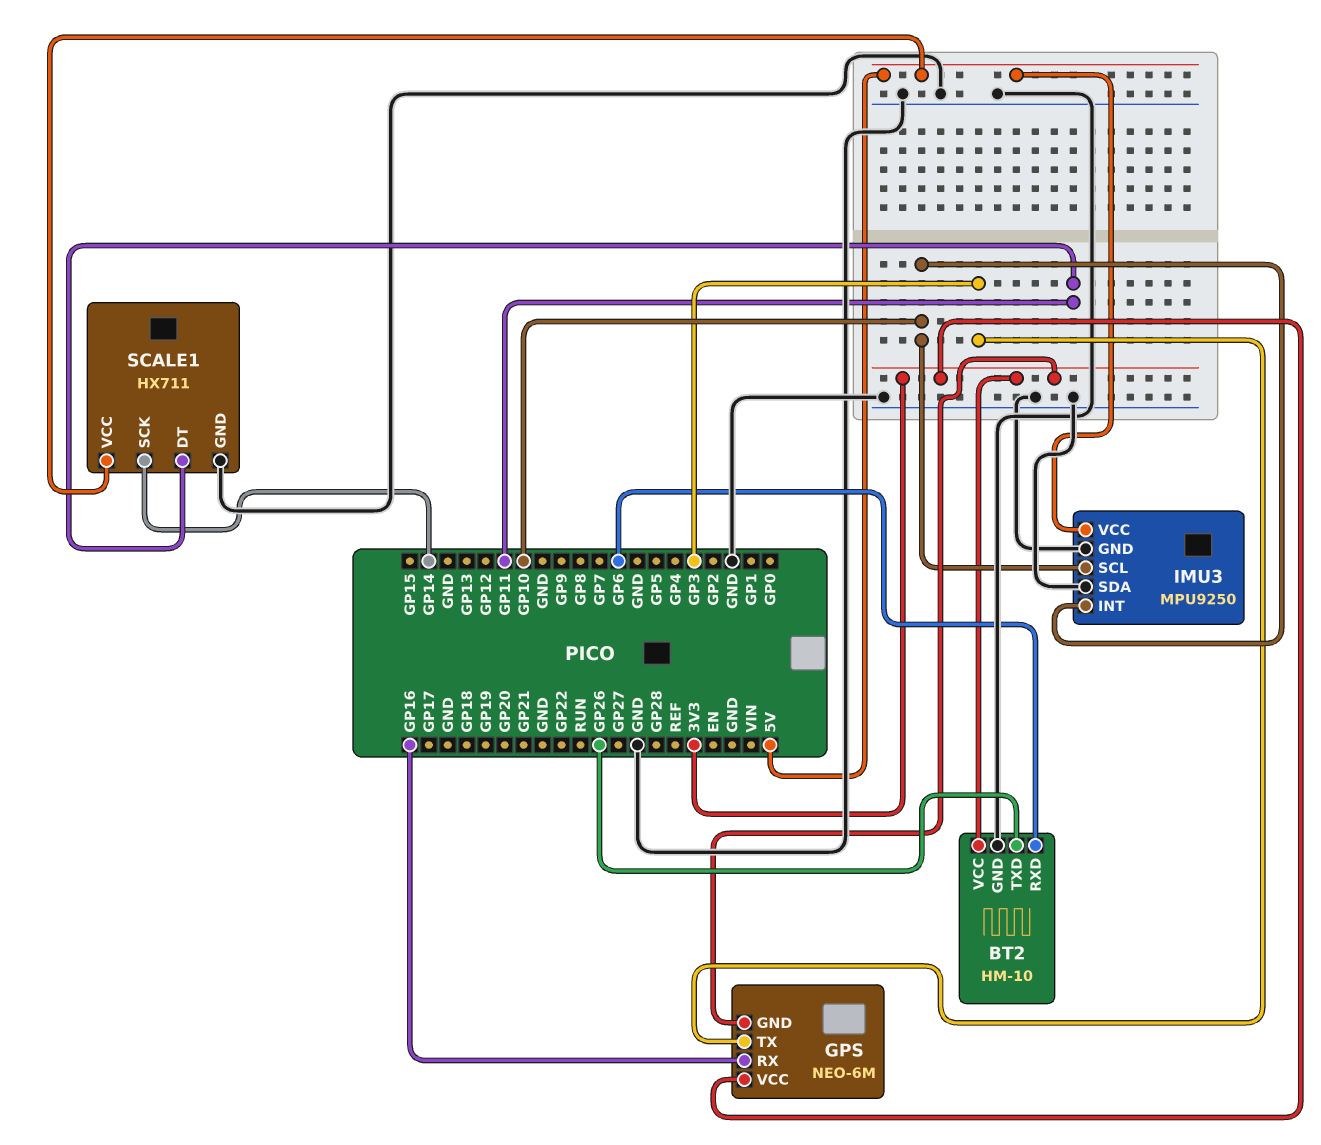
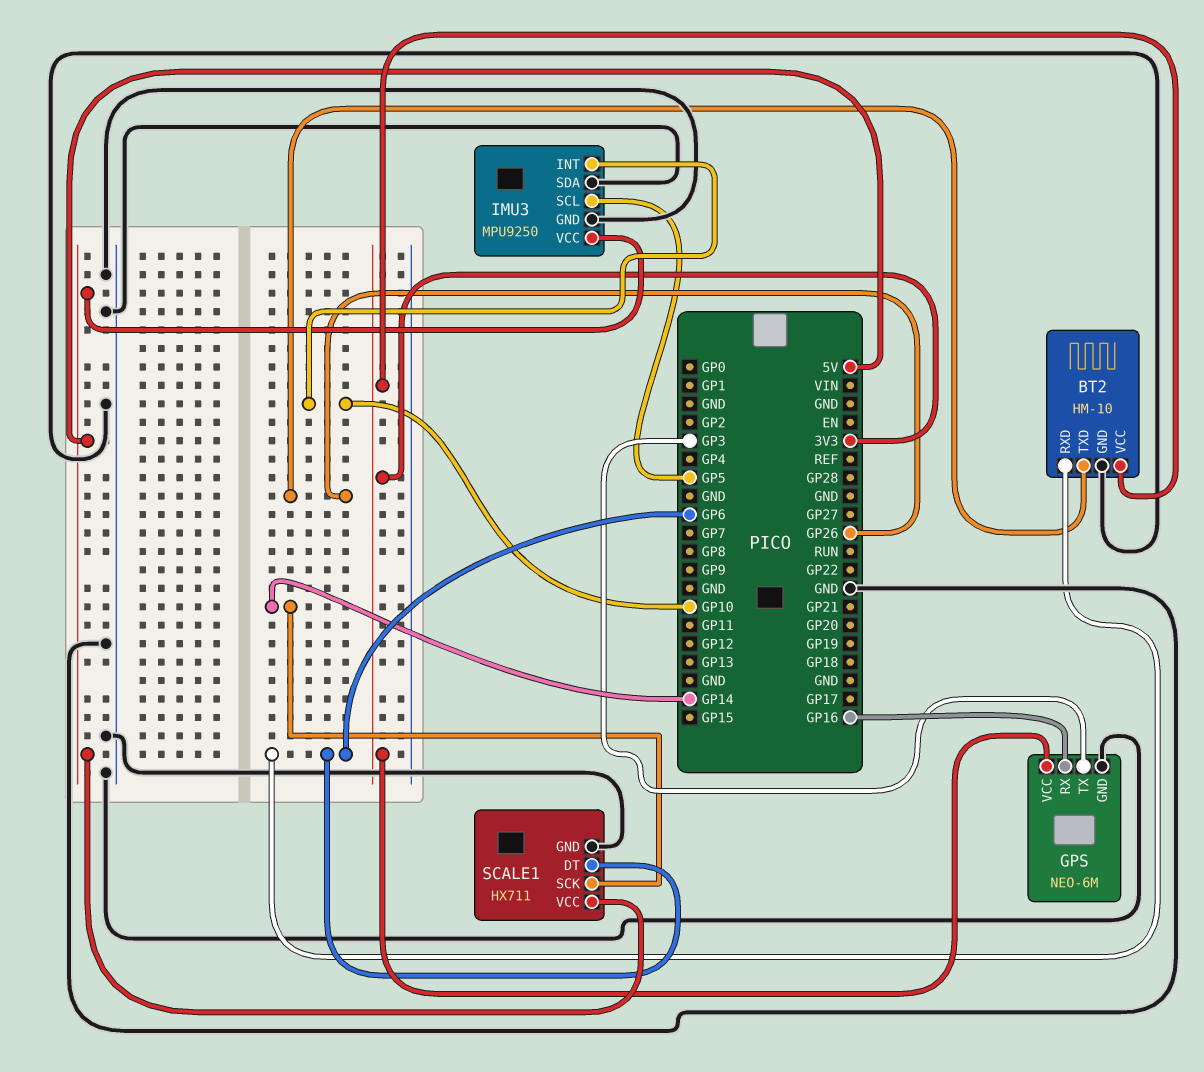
GPS pin GND: 3V3 -> GND
IMU3 pin SCL: GP10 -> GP5
SCALE1 pin DT: GP11 -> GP6

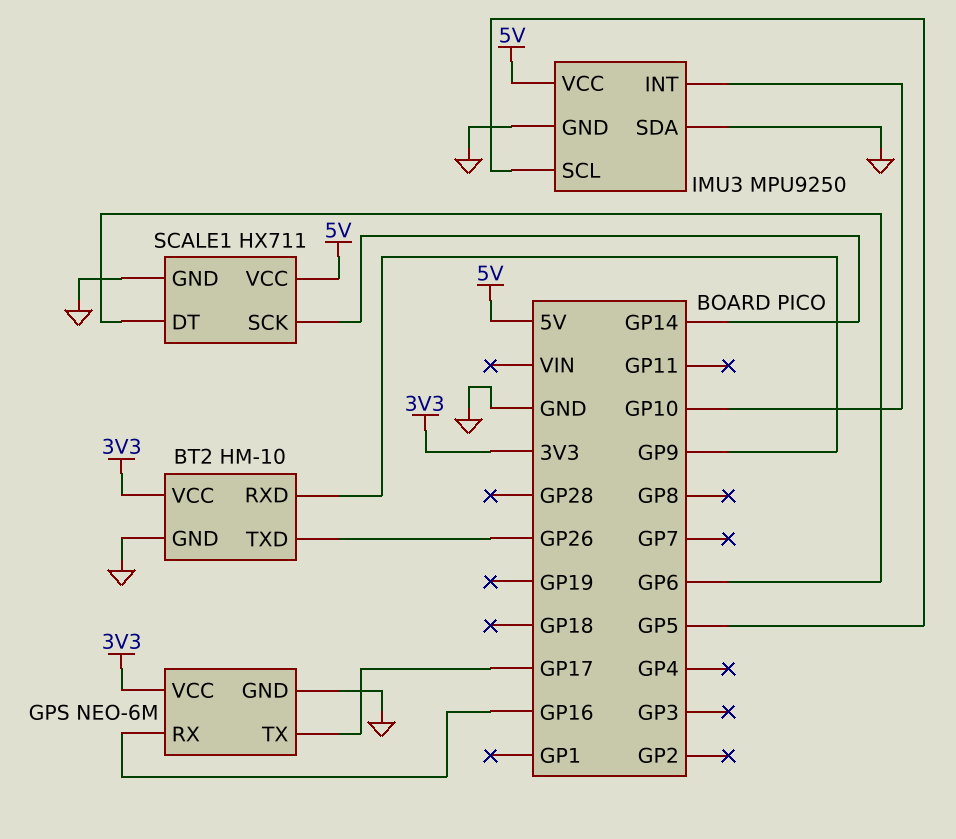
BT2 pin RXD: GP6 -> GP9
GPS pin TX: GP3 -> GP17

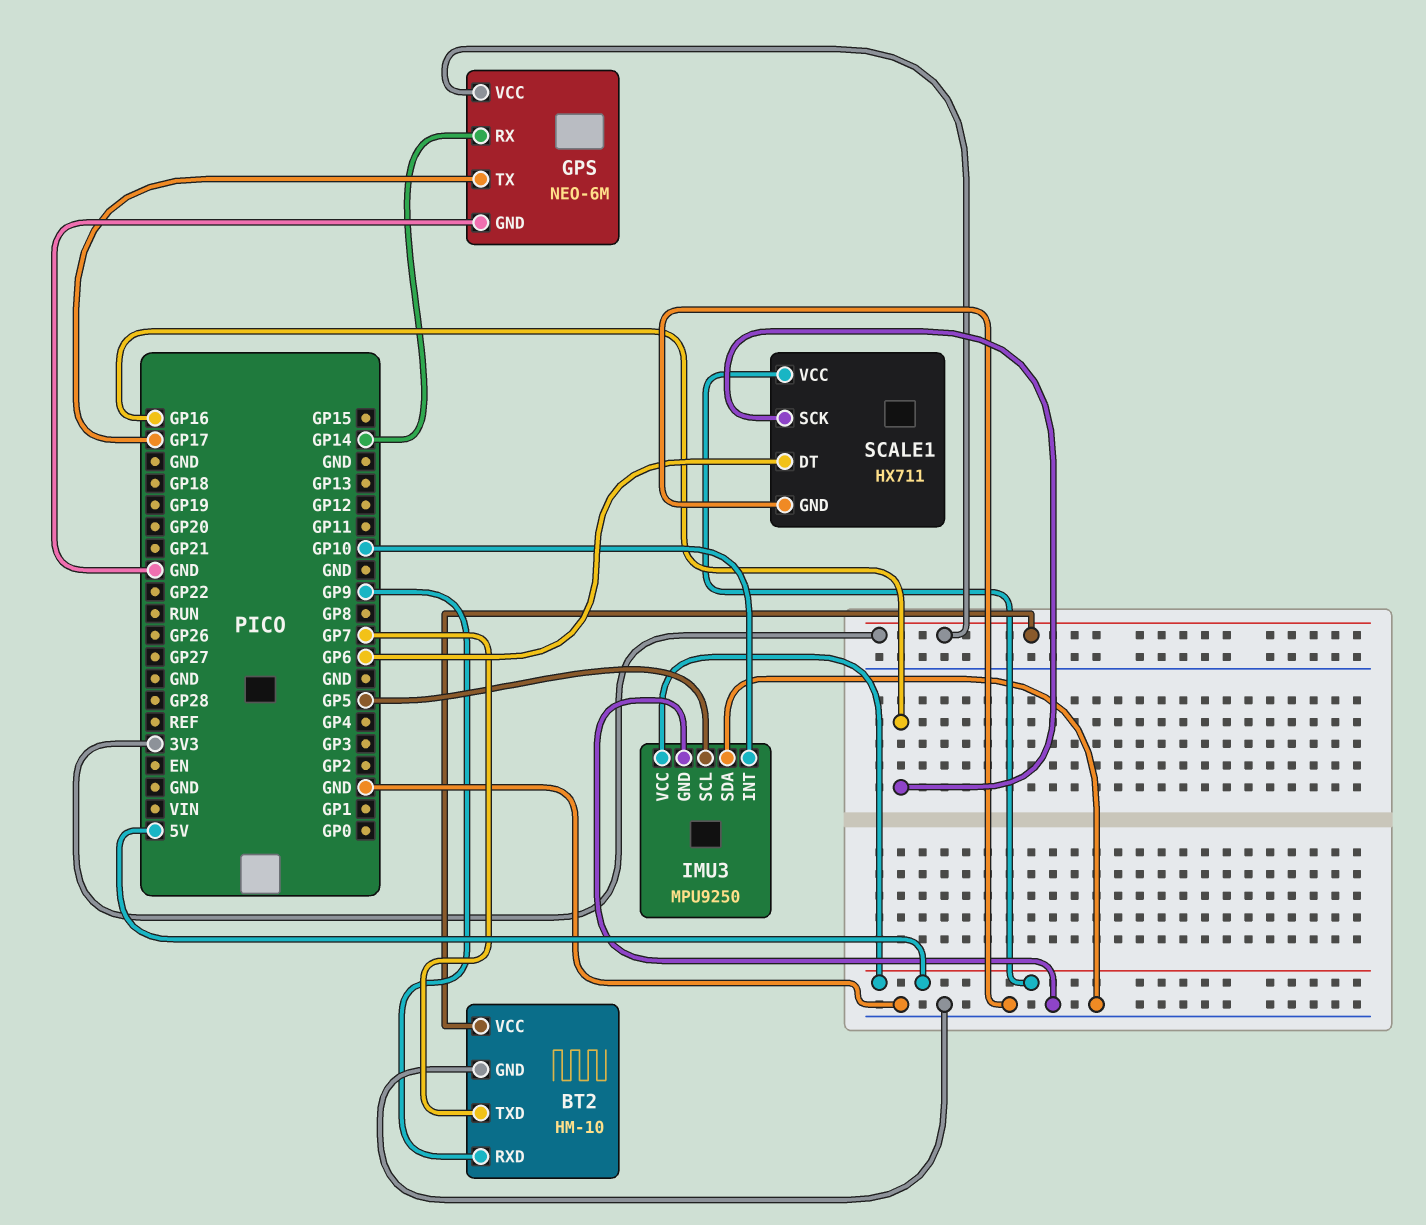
BT2 pin TXD: GP26 -> GP7
GPS pin RX: GP16 -> GP14
SCALE1 pin SCK: GP14 -> GP16

